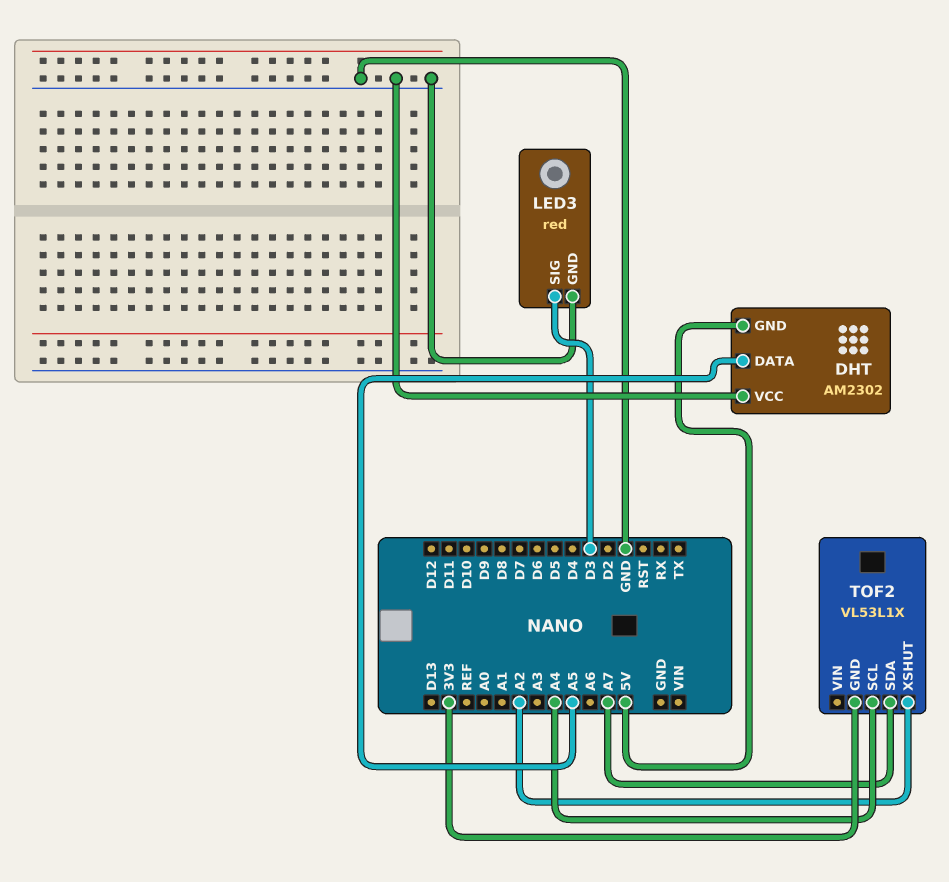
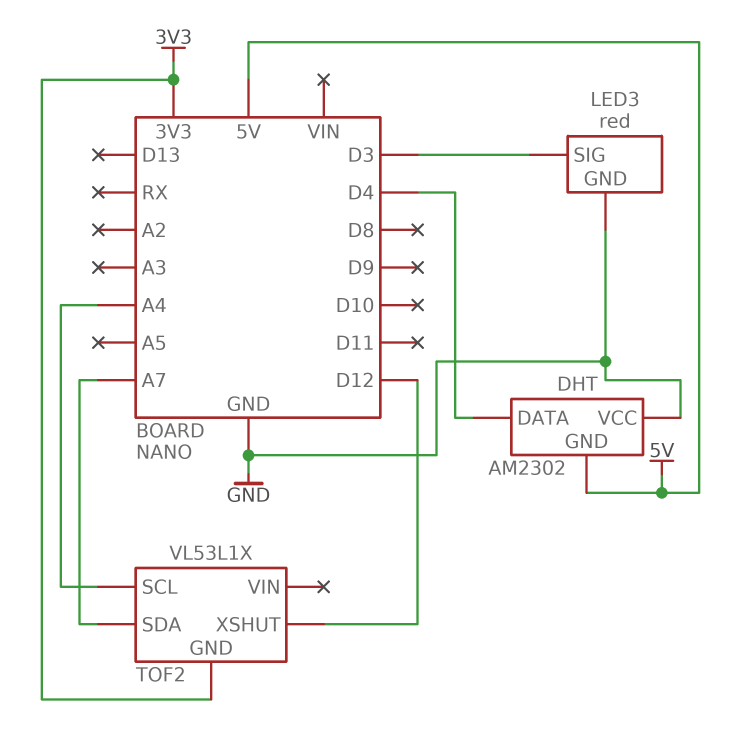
DHT pin DATA: A5 -> D4
TOF2 pin XSHUT: A2 -> D12

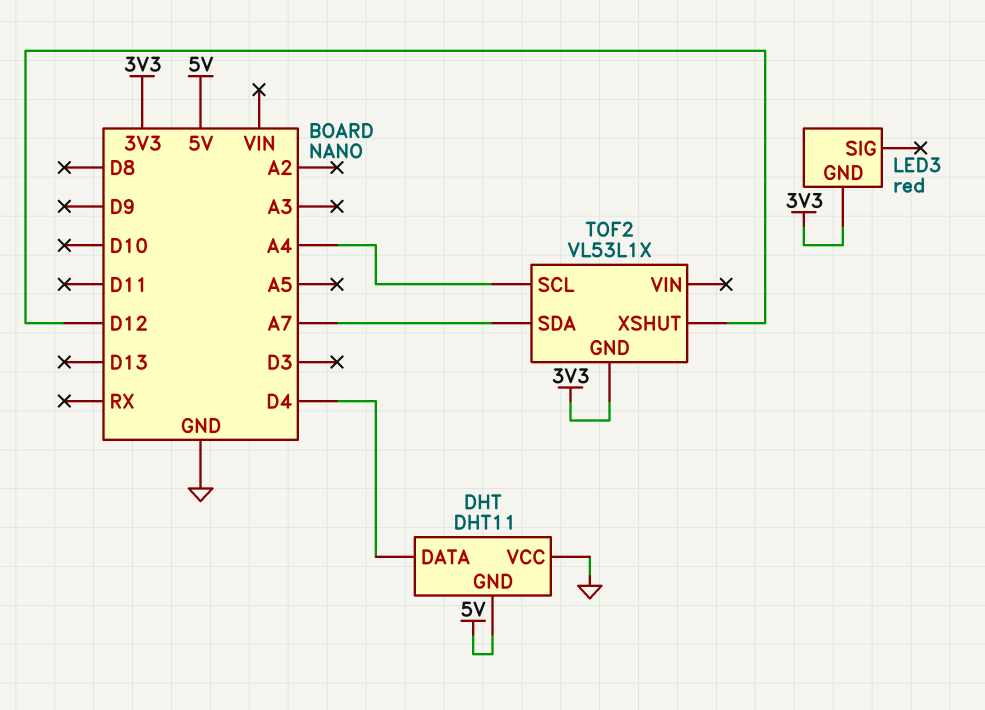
DHT: AM2302 -> DHT11
LED3 pin GND: GND -> 3V3
LED3 pin SIG: D3 -> none

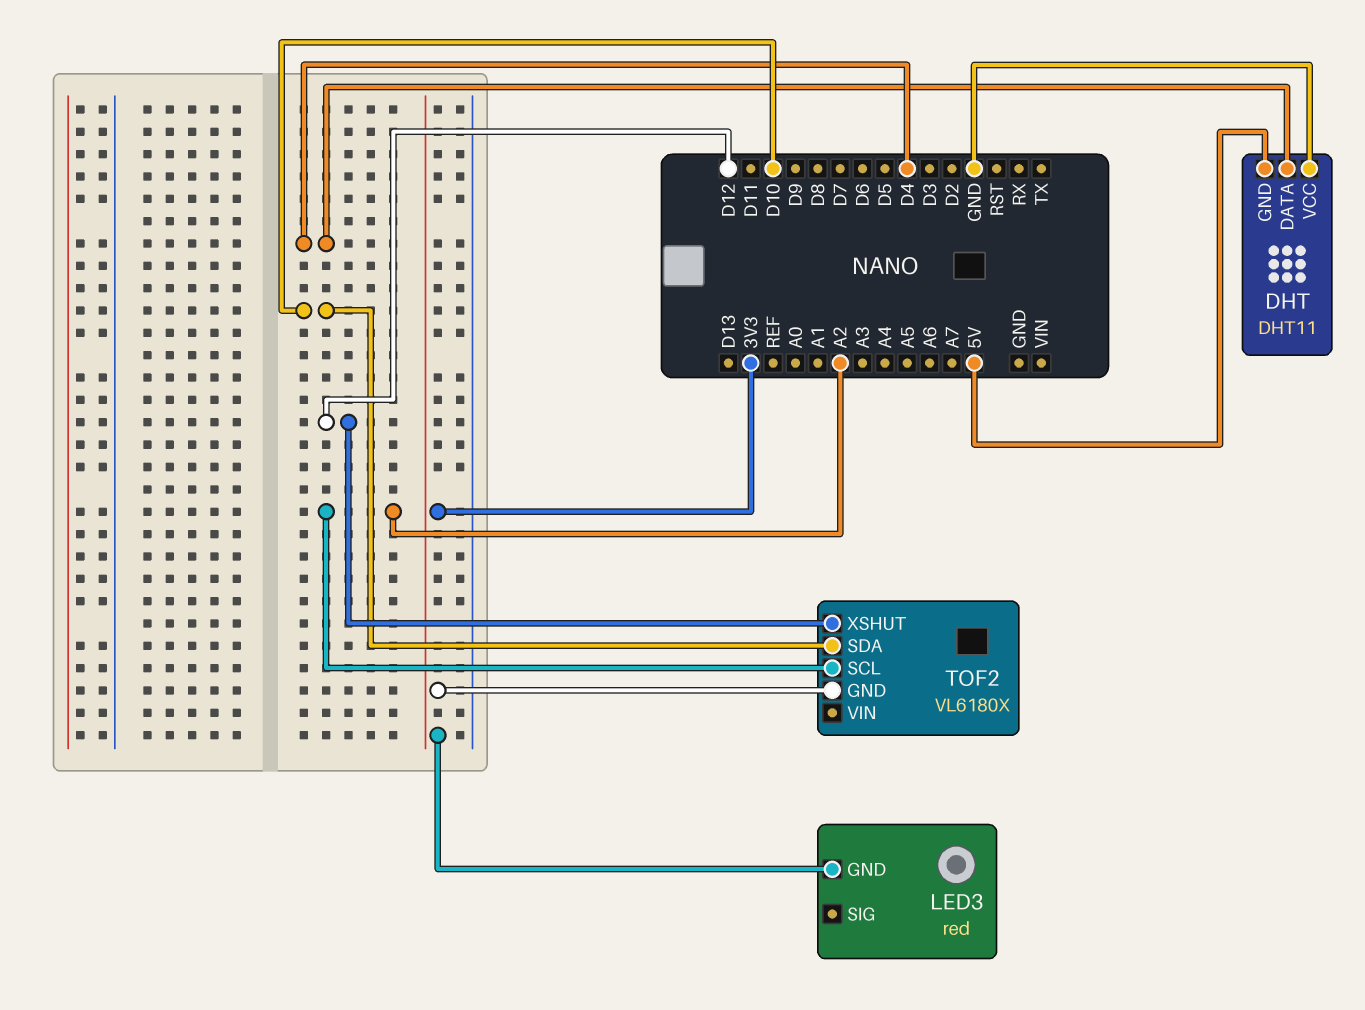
TOF2: VL53L1X -> VL6180X
TOF2 pin SCL: A4 -> A2
TOF2 pin SDA: A7 -> D10

